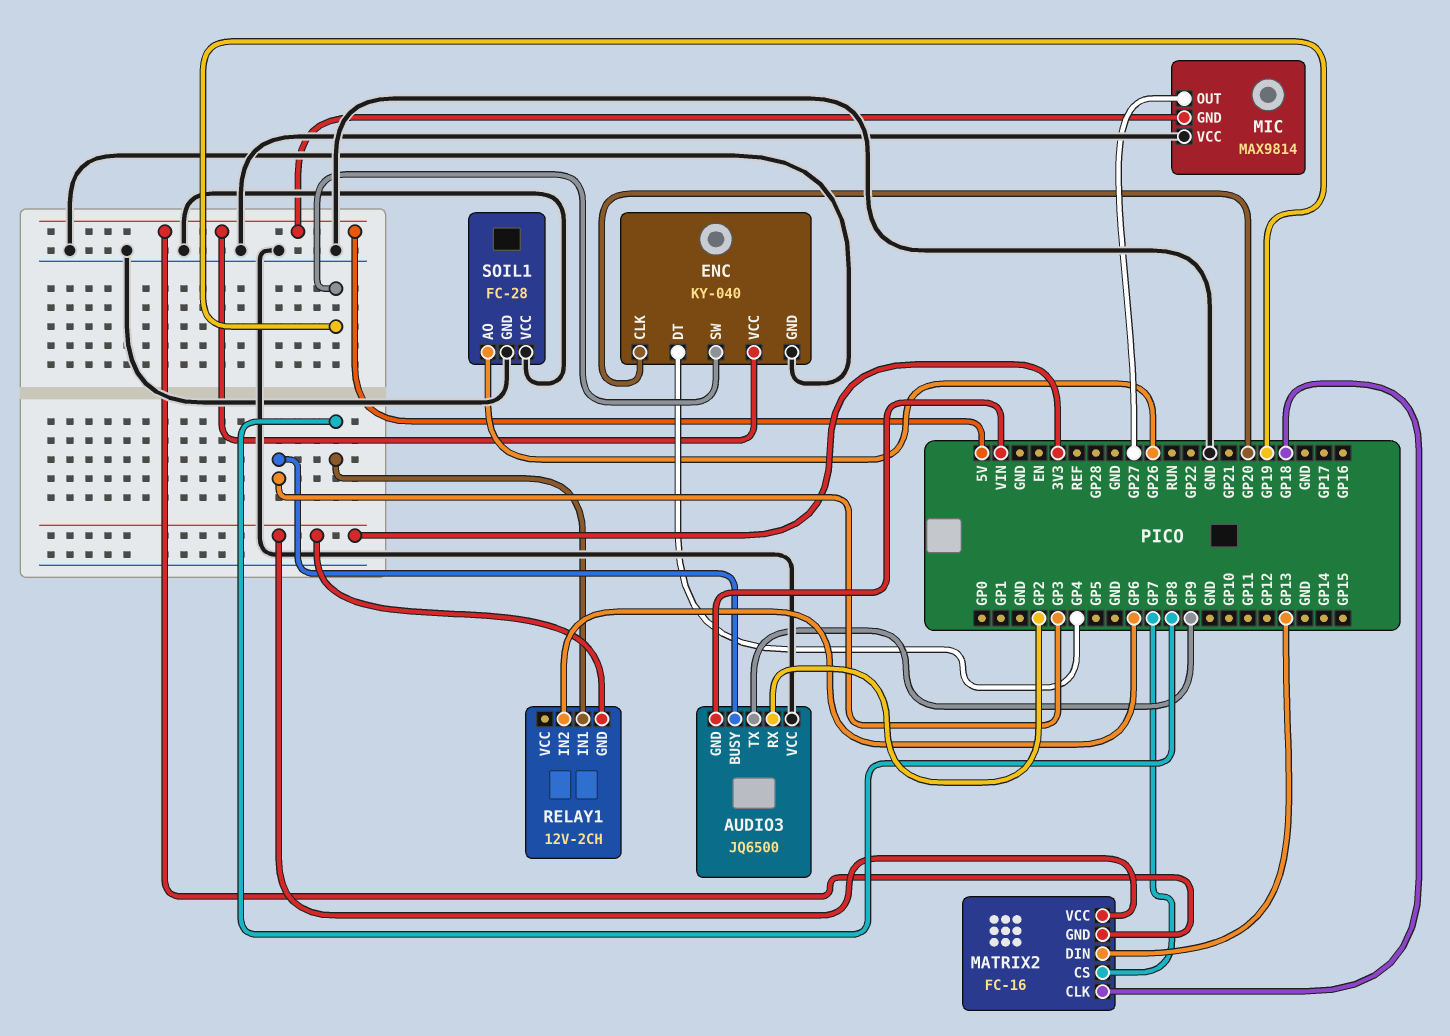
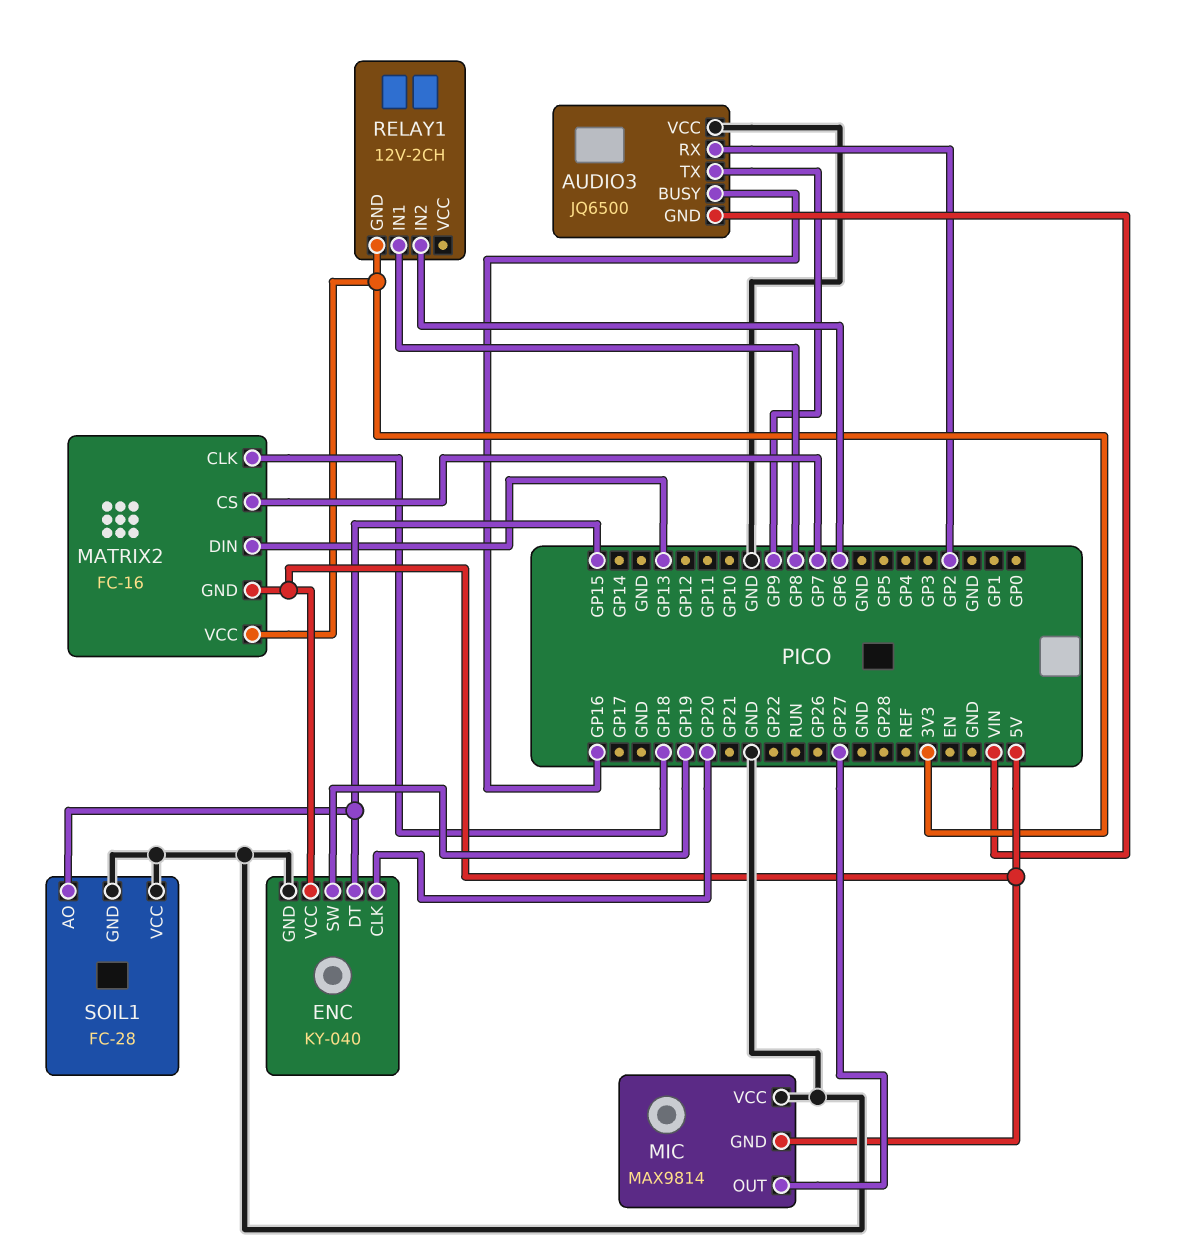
AUDIO3 pin BUSY: GP3 -> GP16
ENC pin DT: GP4 -> GP15
SOIL1 pin AO: GP26 -> GP15

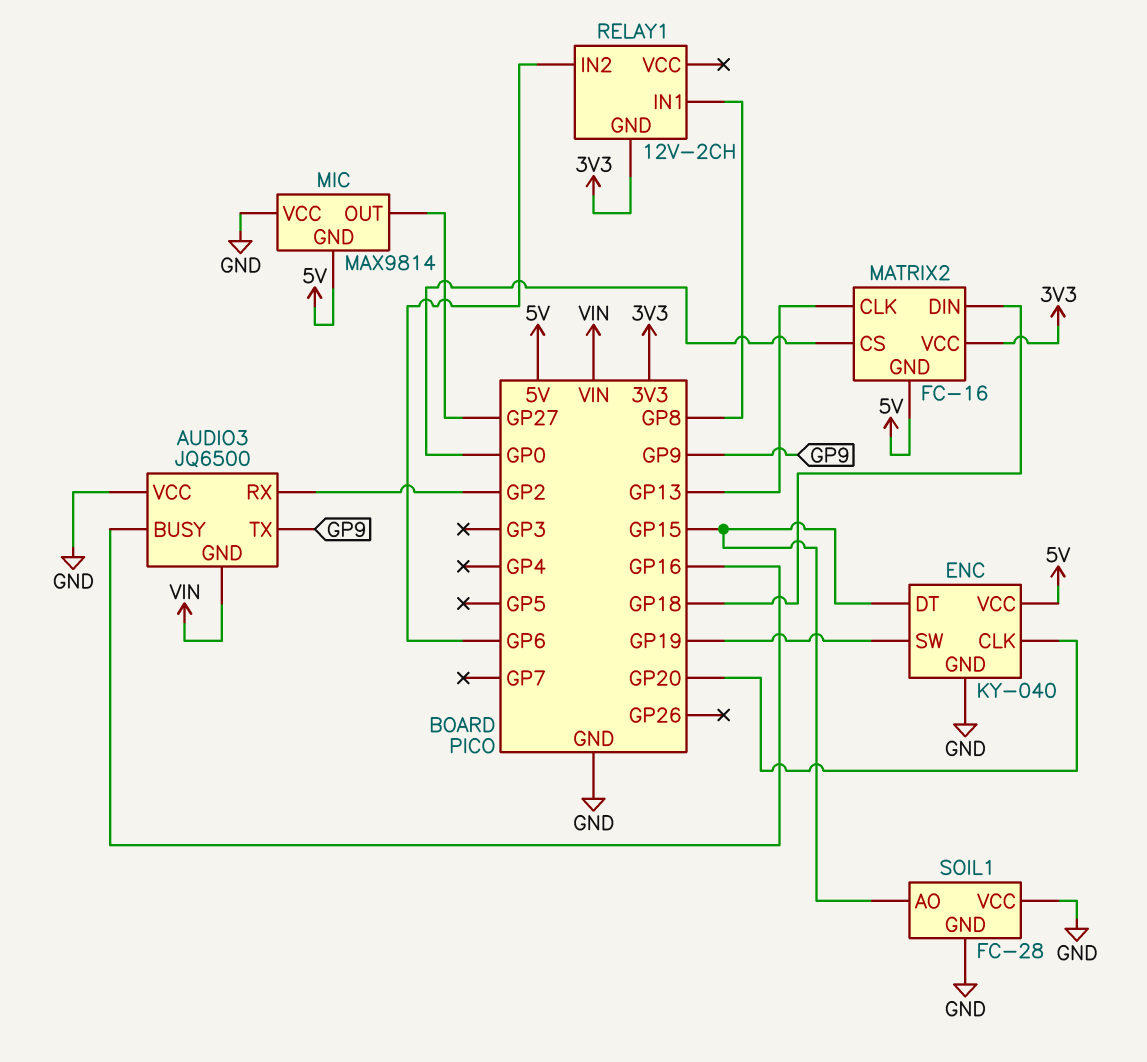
MATRIX2 pin CLK: GP18 -> GP13
MATRIX2 pin CS: GP7 -> GP0
MATRIX2 pin DIN: GP13 -> GP18

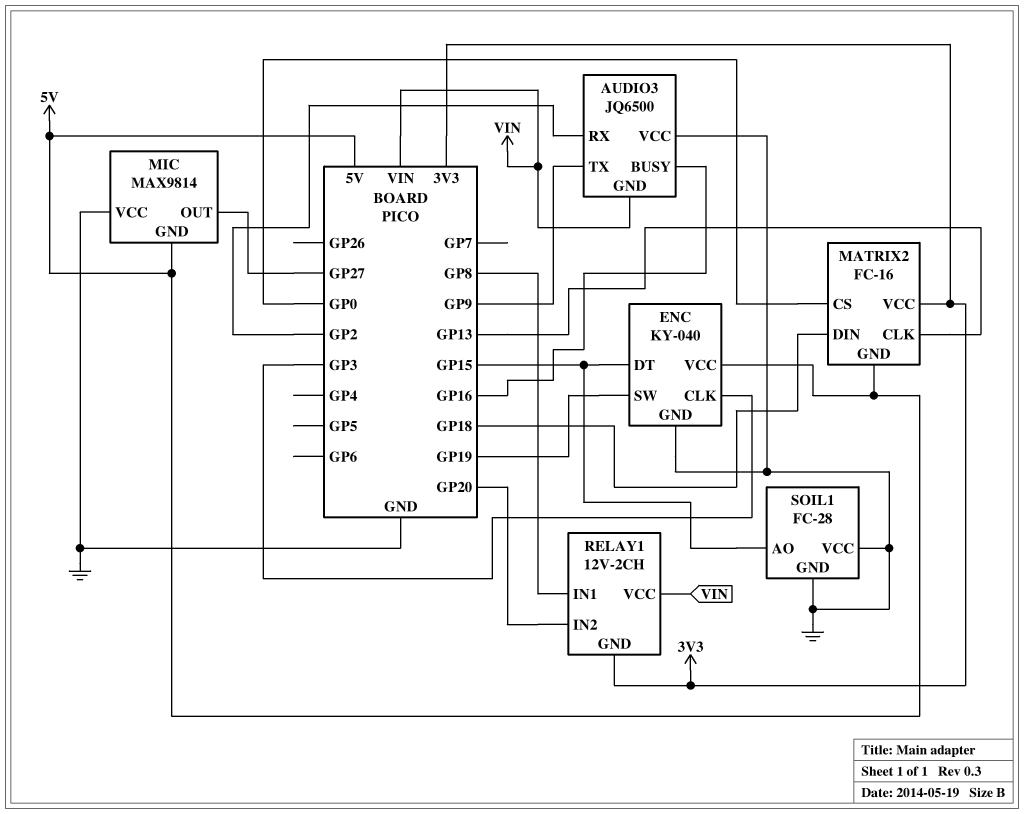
ENC pin CLK: GP20 -> GP3
RELAY1 pin IN2: GP6 -> GP20
RELAY1 pin VCC: none -> VIN

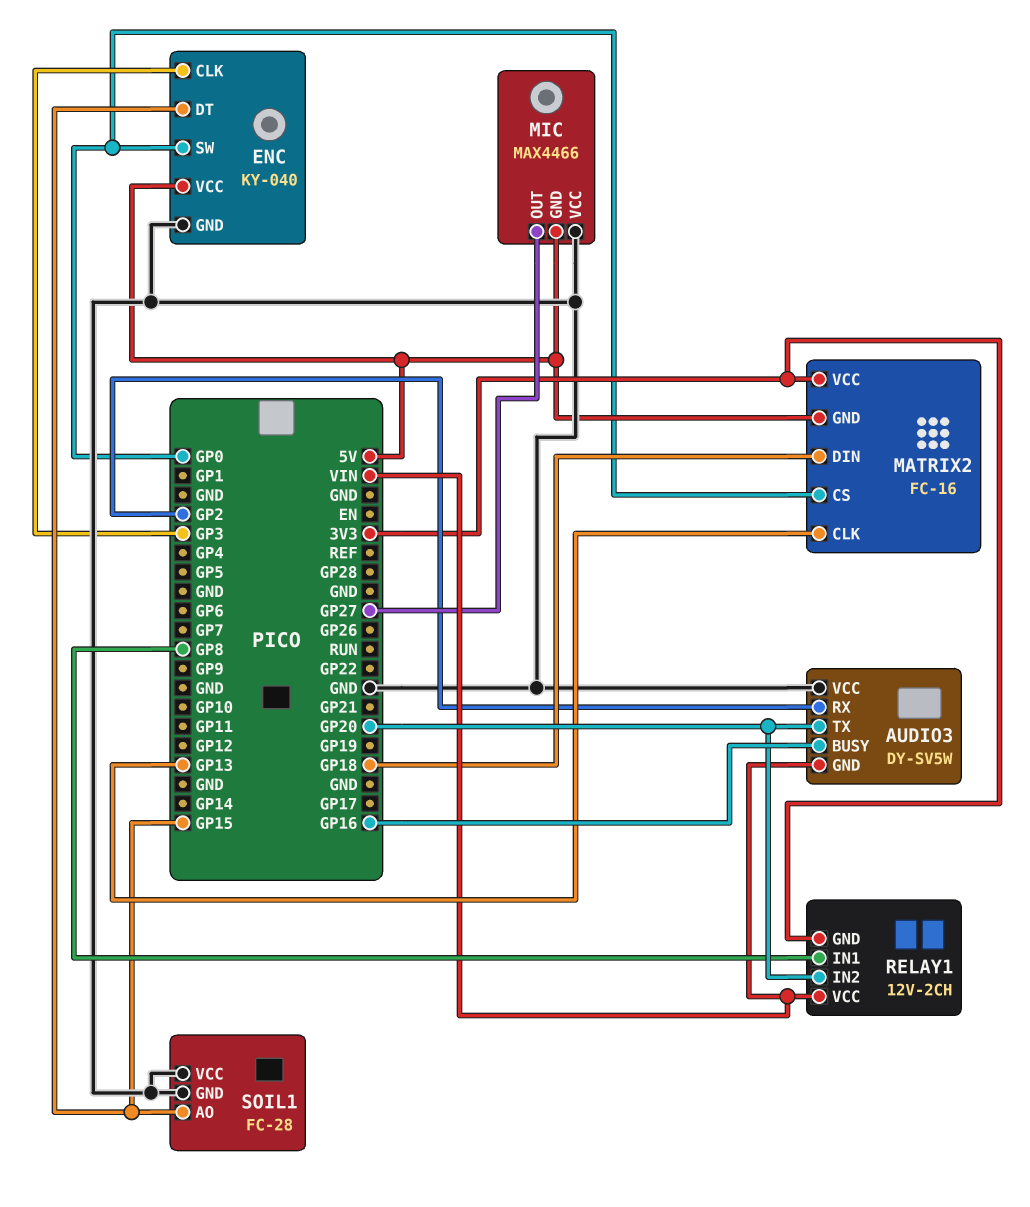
AUDIO3: JQ6500 -> DY-SV5W
AUDIO3 pin TX: GP9 -> GP20
ENC pin SW: GP19 -> GP0
MIC: MAX9814 -> MAX4466

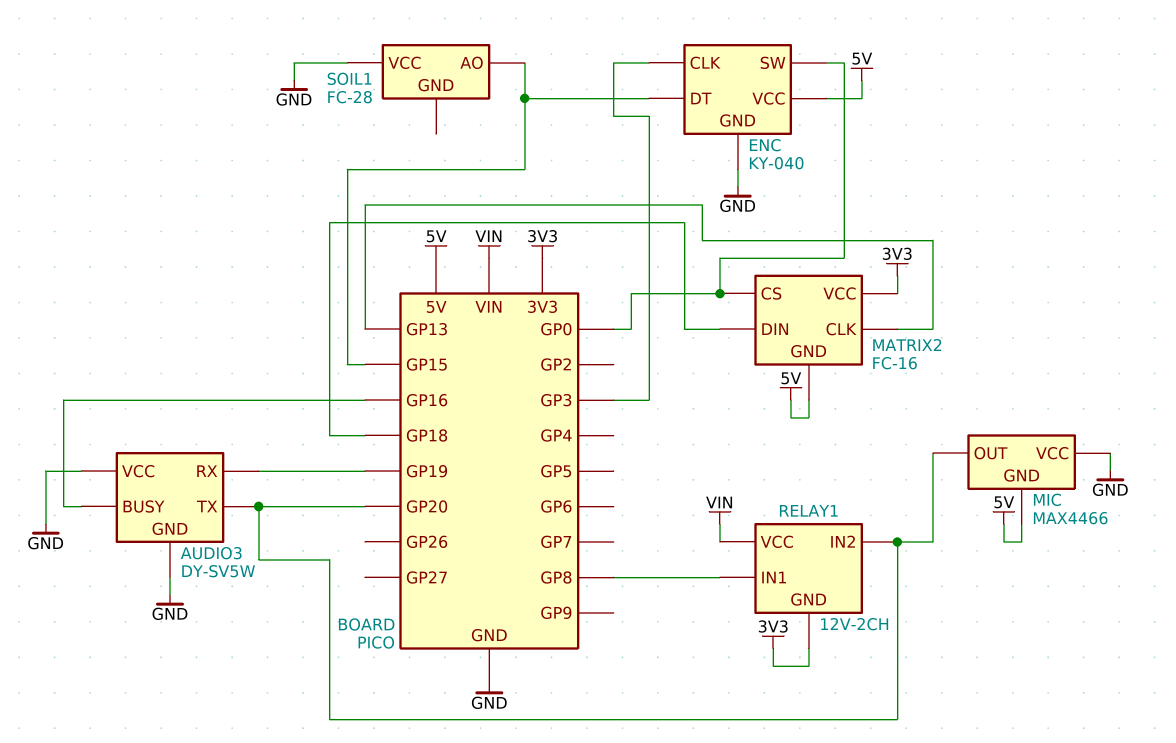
AUDIO3 pin GND: VIN -> GND
AUDIO3 pin RX: GP2 -> GP19
MIC pin OUT: GP27 -> GP20
SOIL1 pin GND: GND -> none

